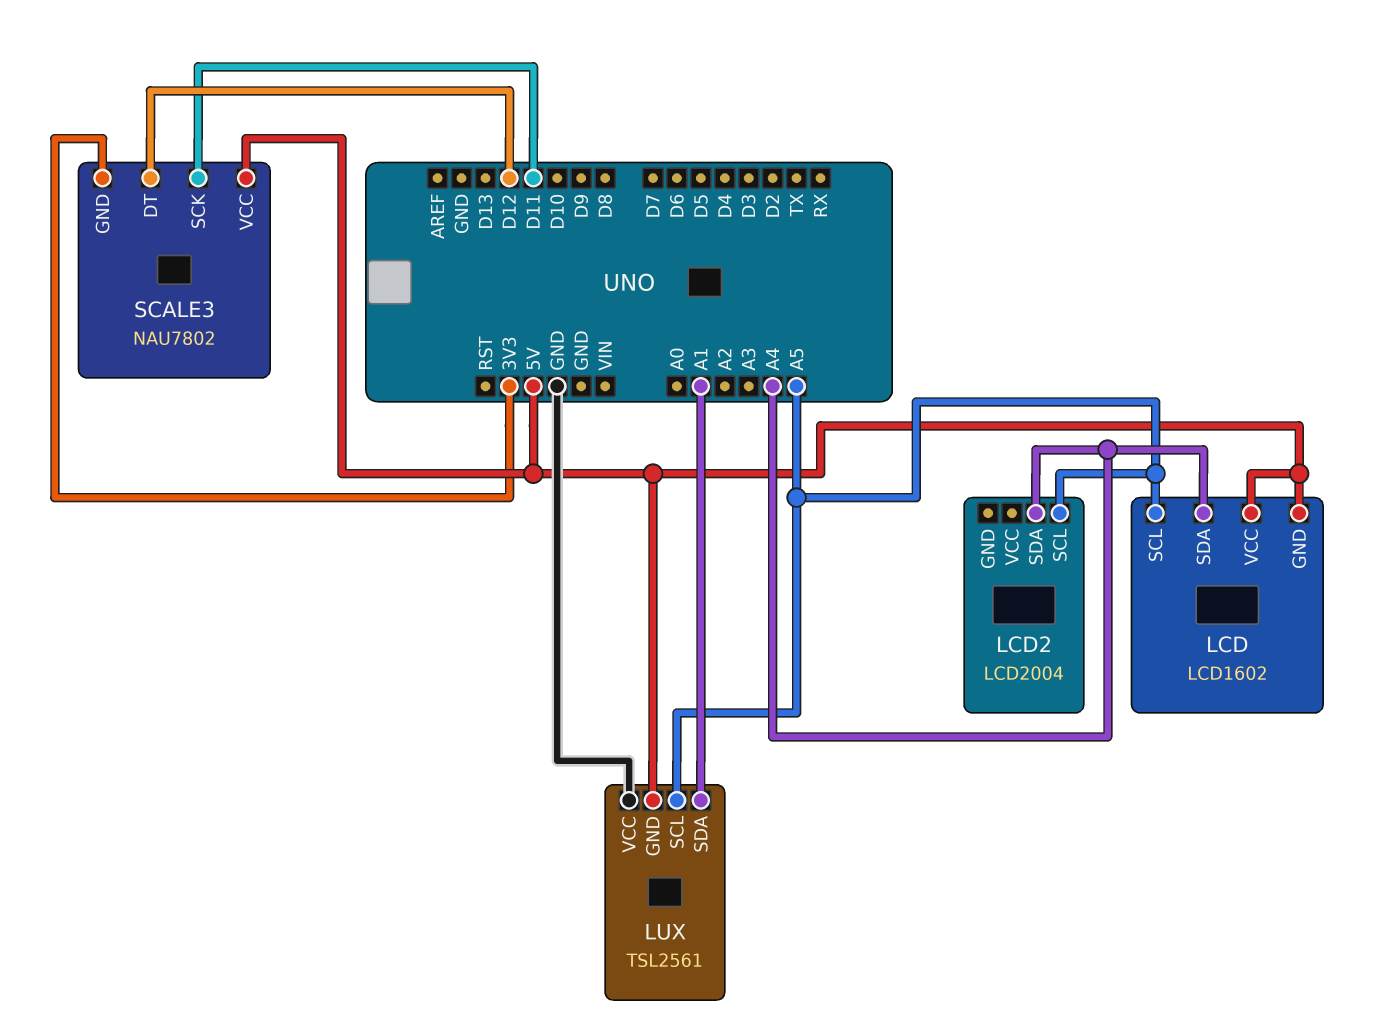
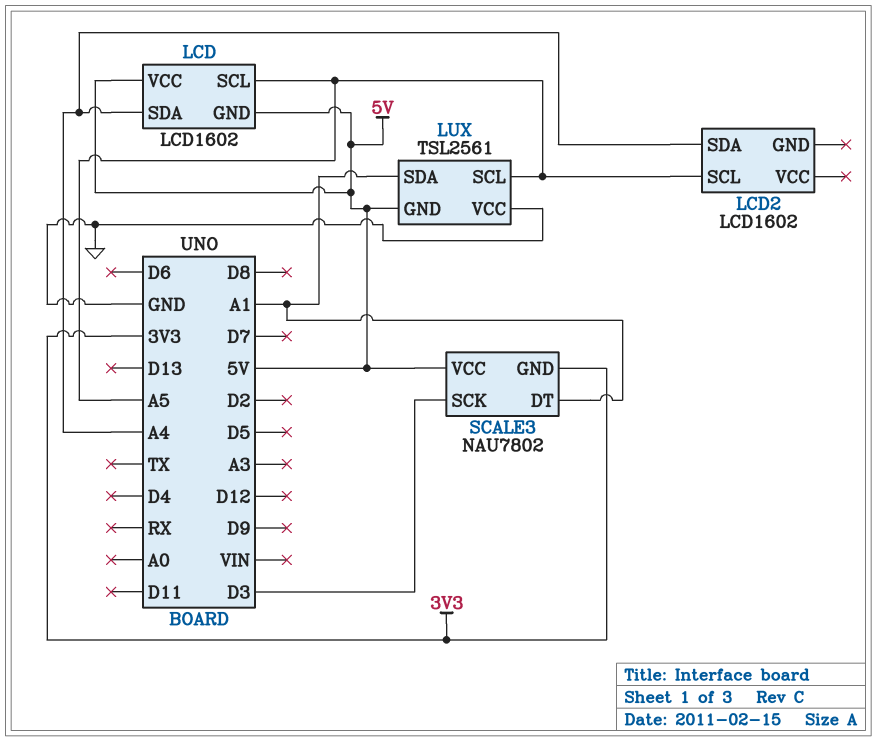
LCD2: LCD2004 -> LCD1602
SCALE3 pin DT: D12 -> A1
SCALE3 pin SCK: D11 -> D3

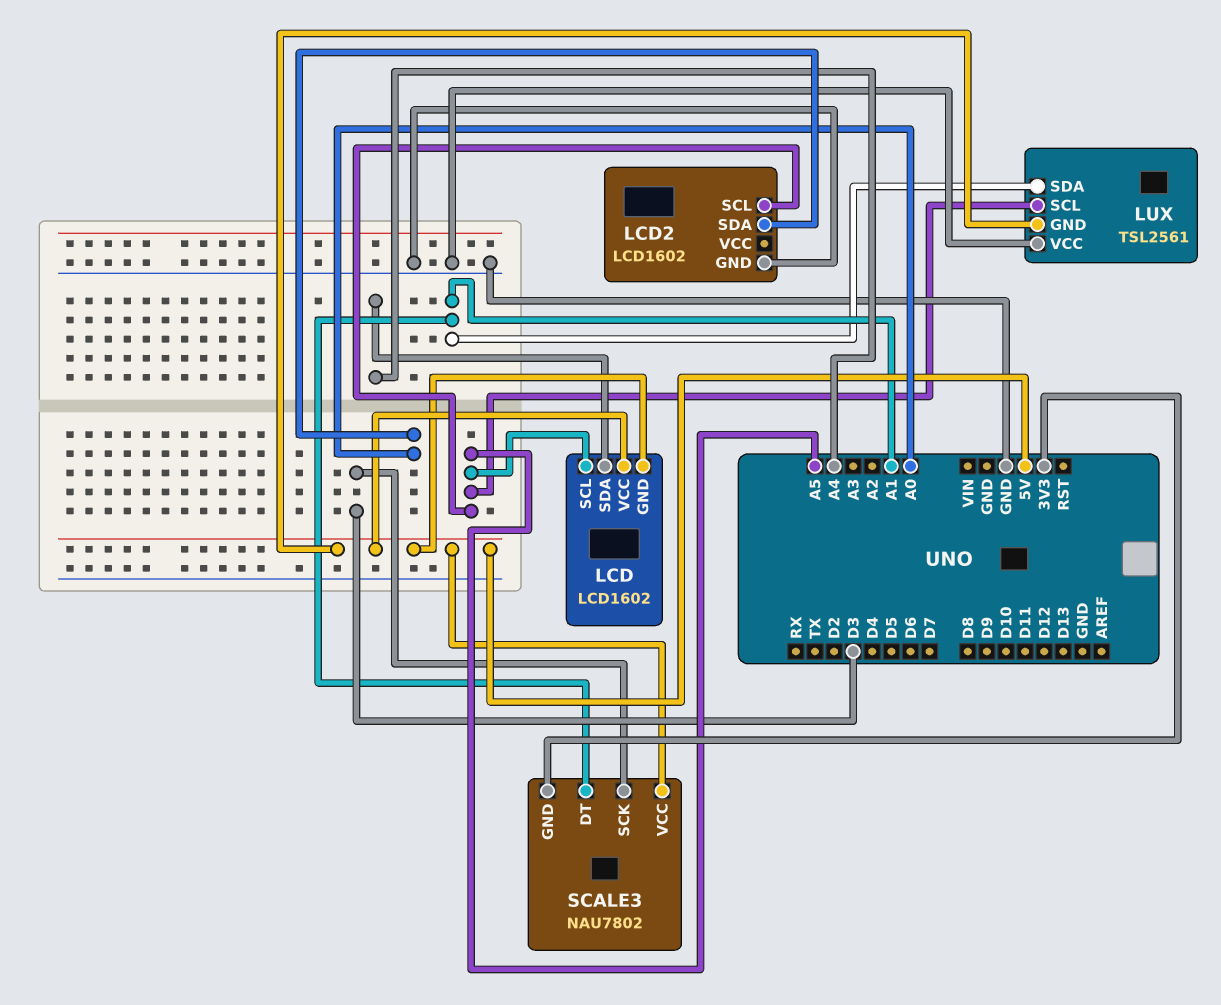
LCD2 pin GND: none -> GND
LCD2 pin SDA: A4 -> A0

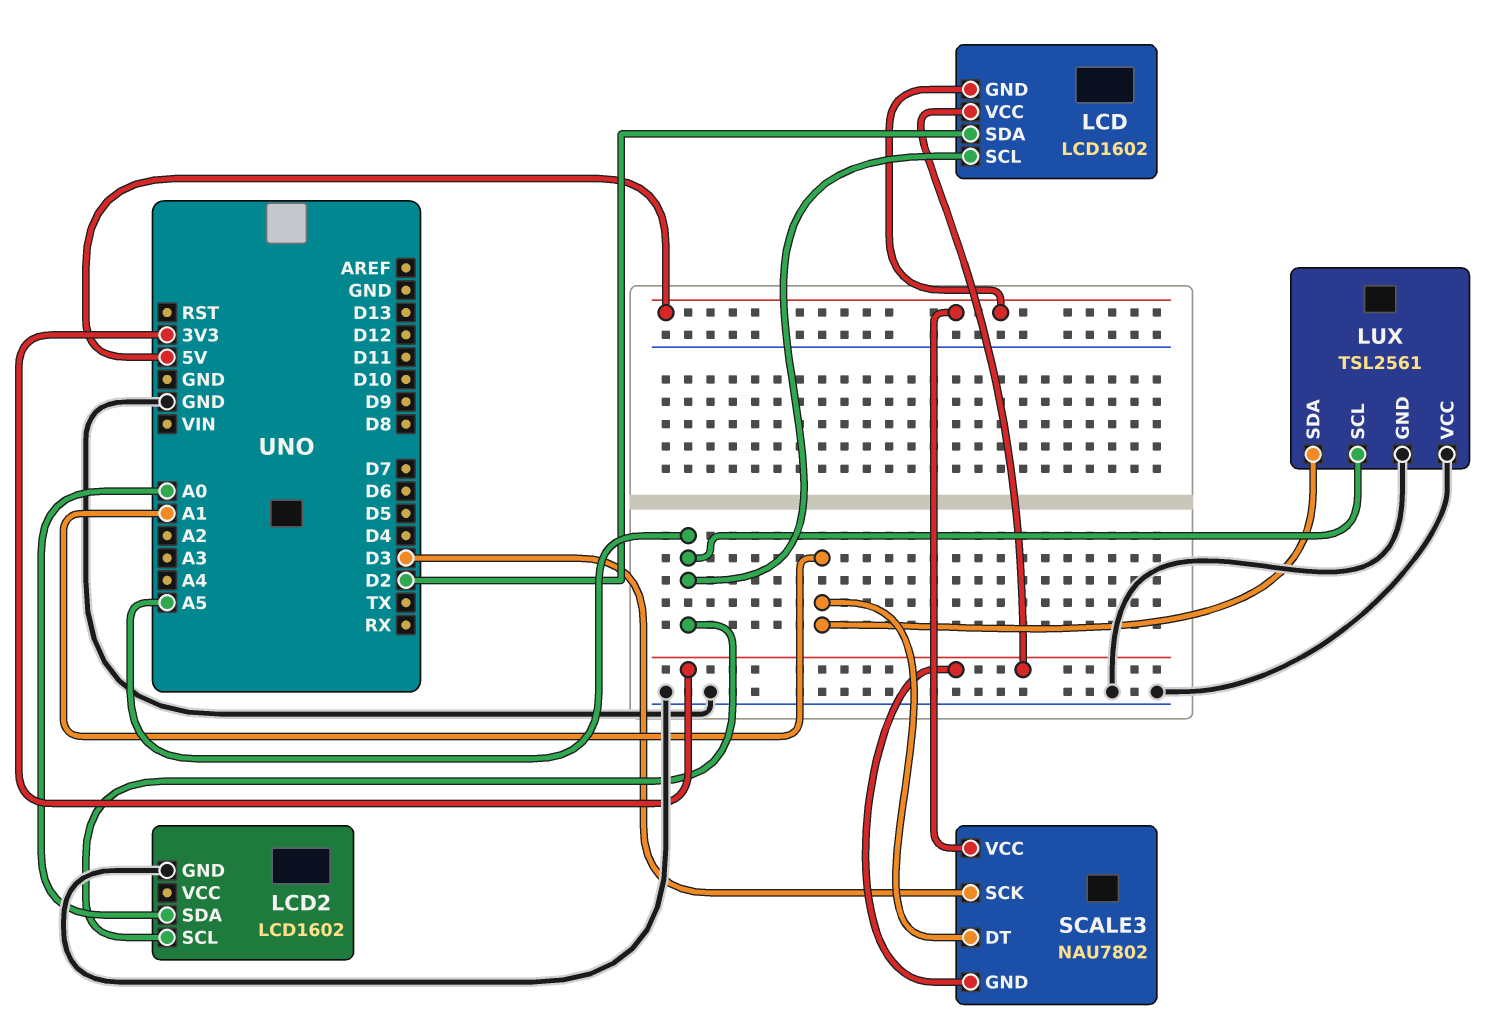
LCD pin SDA: A4 -> D2
LCD pin VCC: 5V -> 3V3
LUX pin GND: 5V -> GND

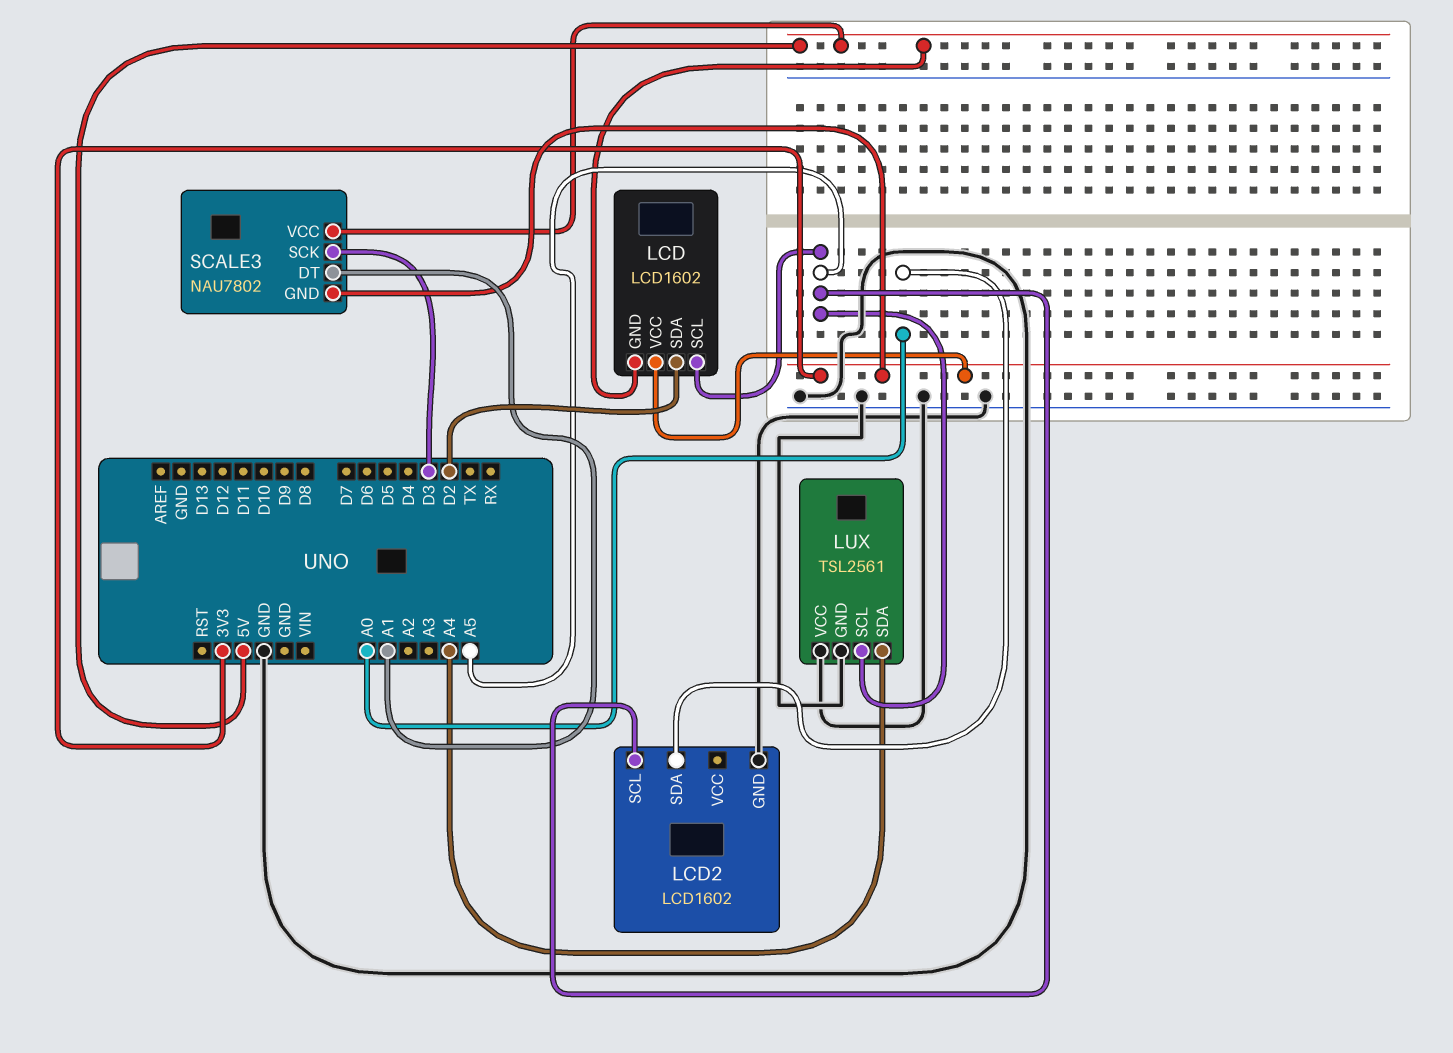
LUX pin SDA: A1 -> A4

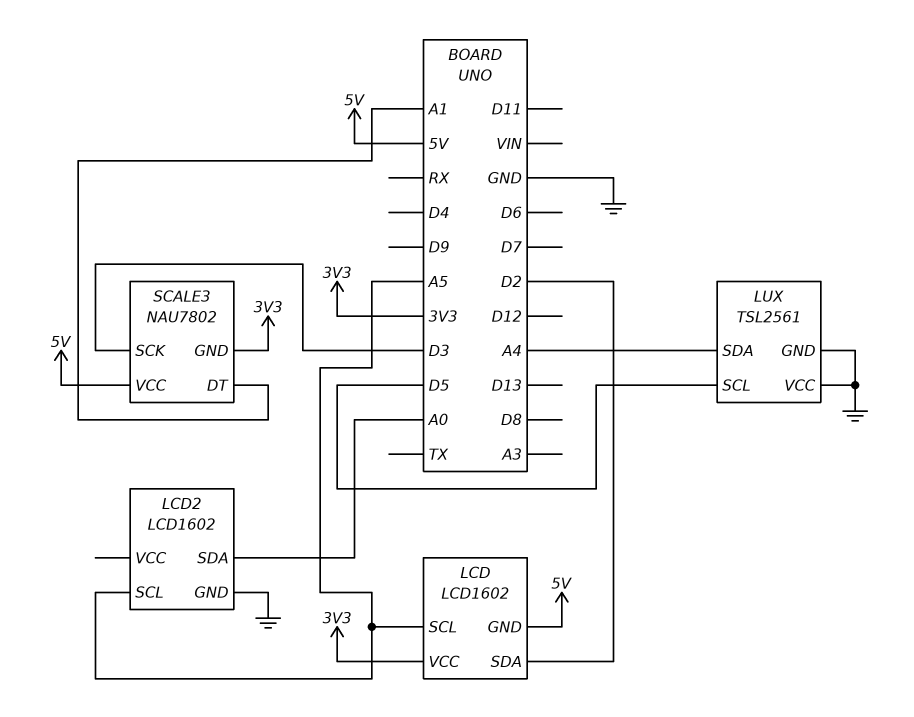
LUX pin SCL: A5 -> D5

